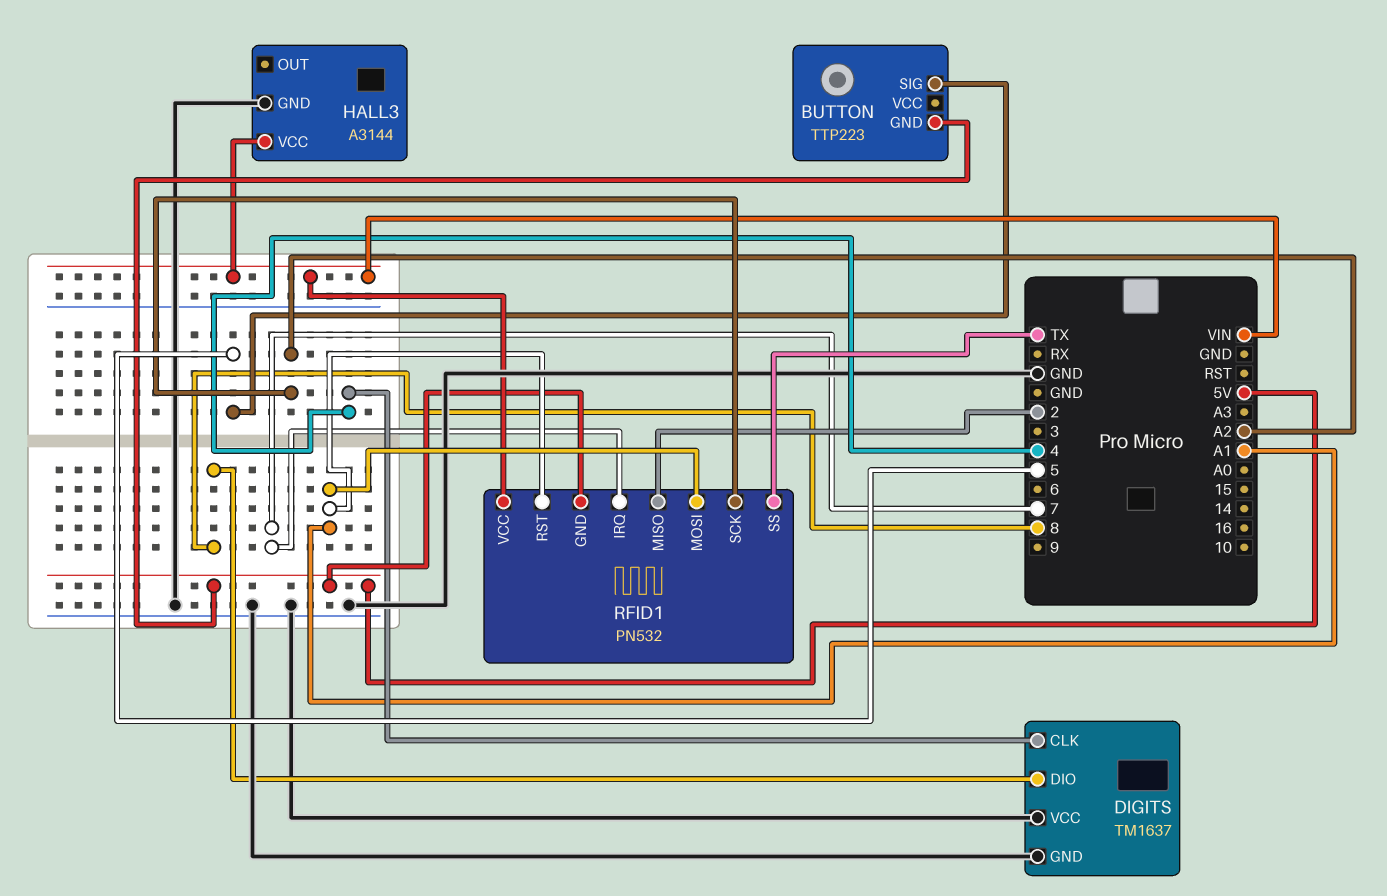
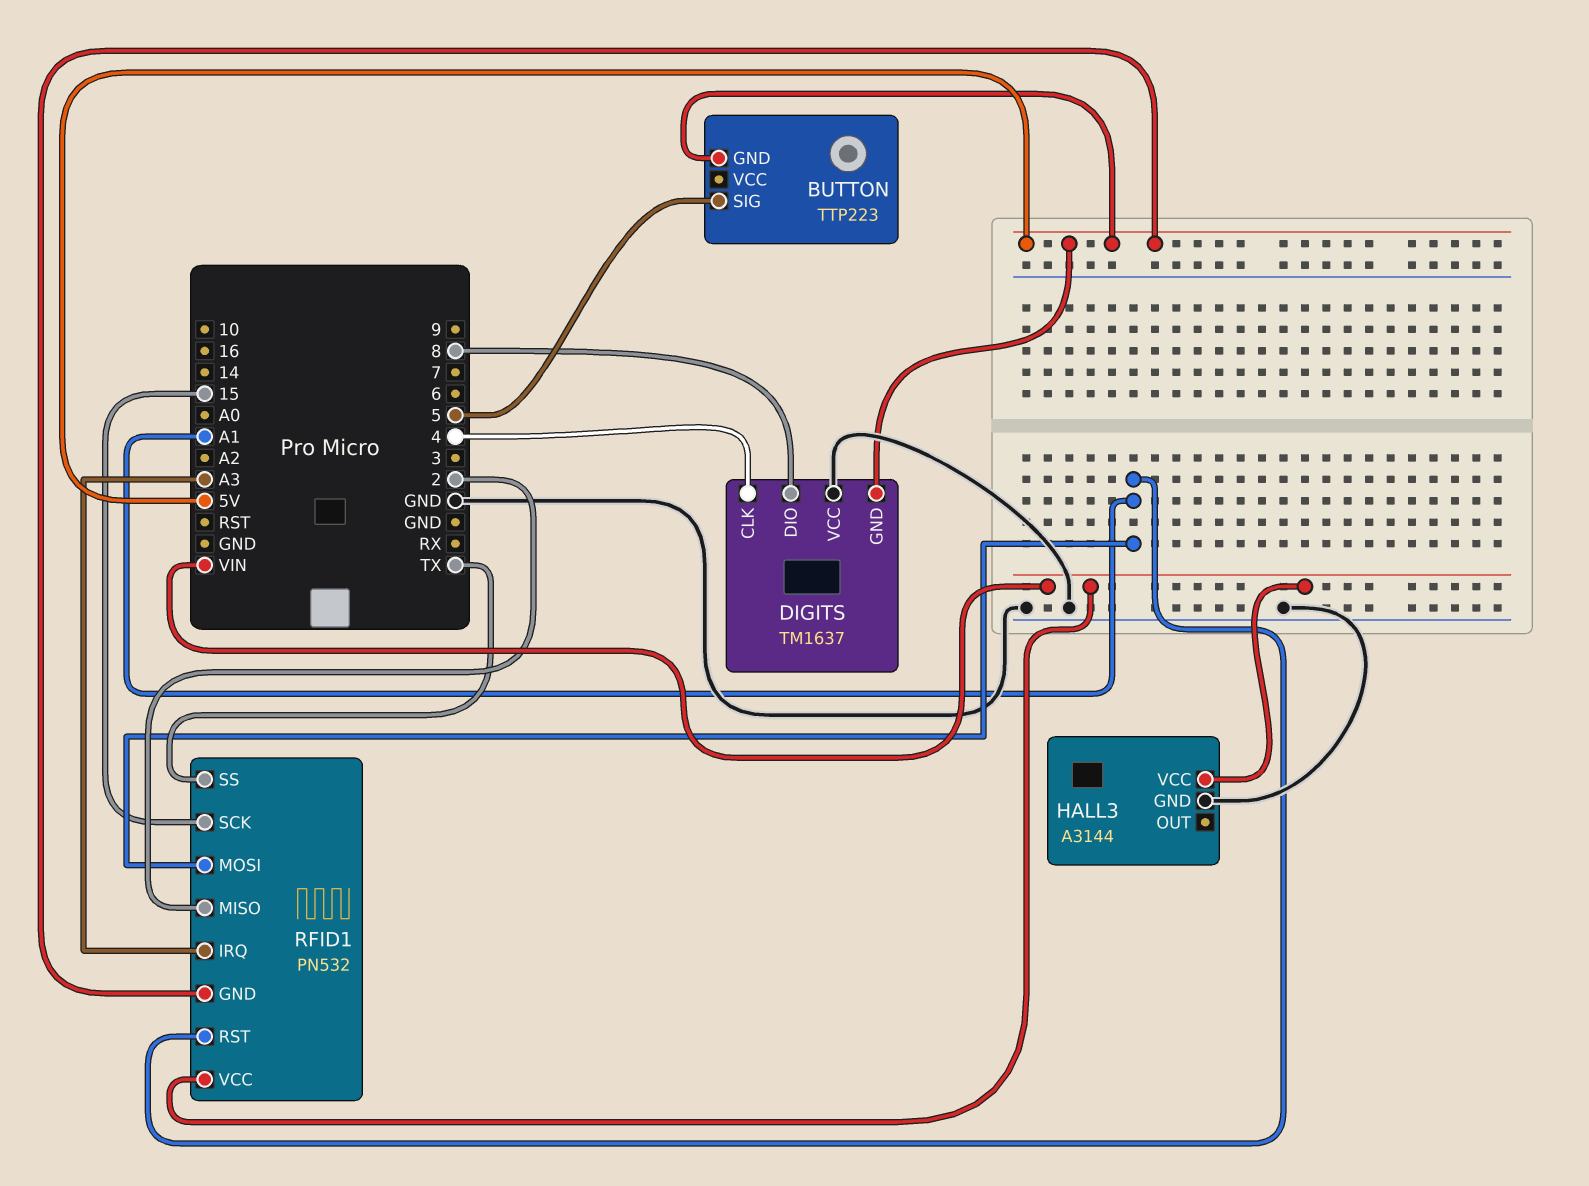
DIGITS pin GND: GND -> 5V
RFID1 pin IRQ: 7 -> A3
RFID1 pin SCK: A2 -> 15

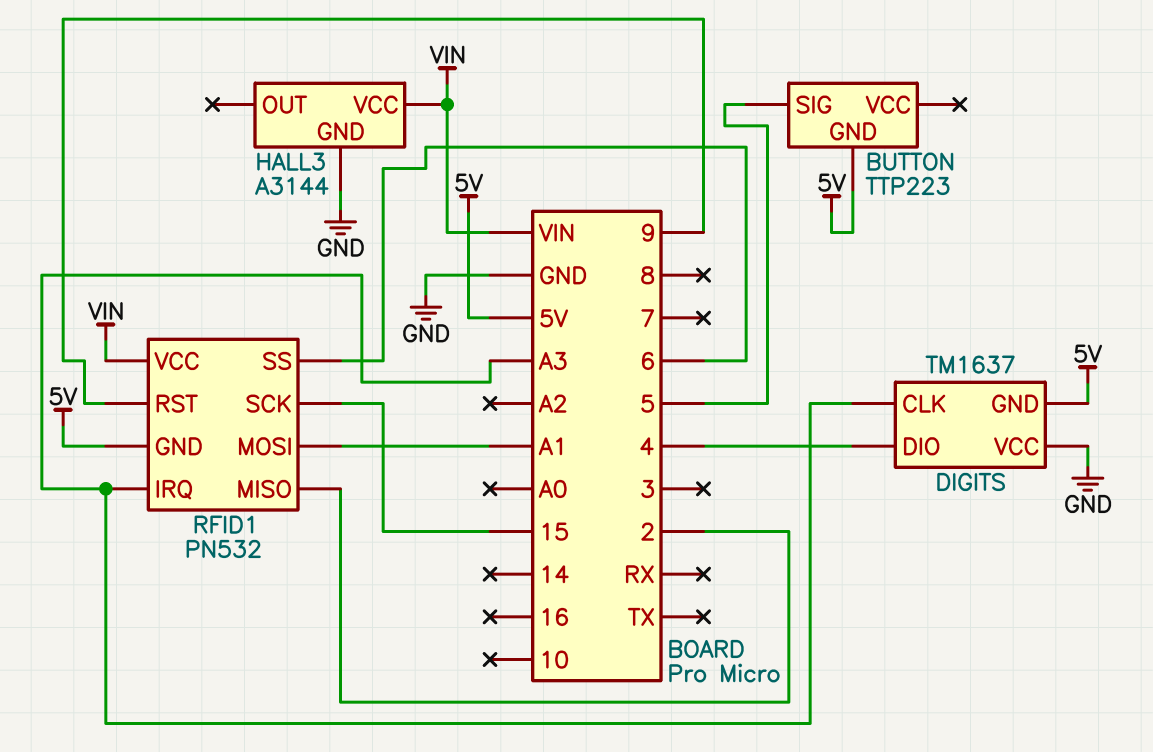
DIGITS pin CLK: 4 -> A3
DIGITS pin DIO: 8 -> 4
RFID1 pin RST: A1 -> 9
RFID1 pin SS: TX -> 6

